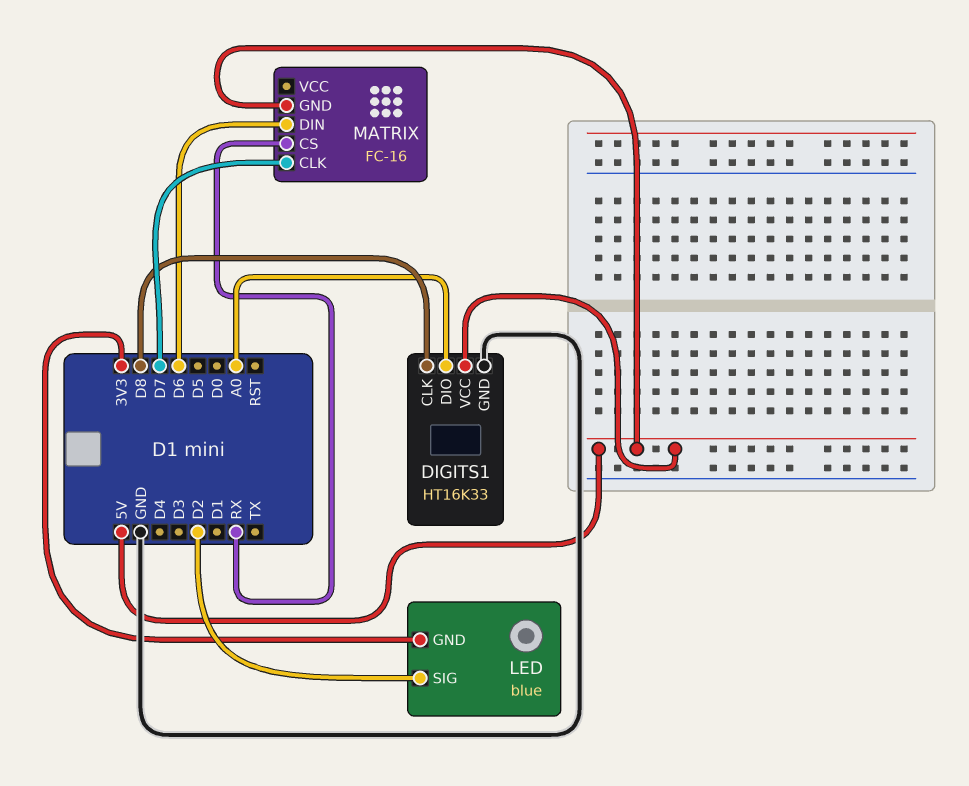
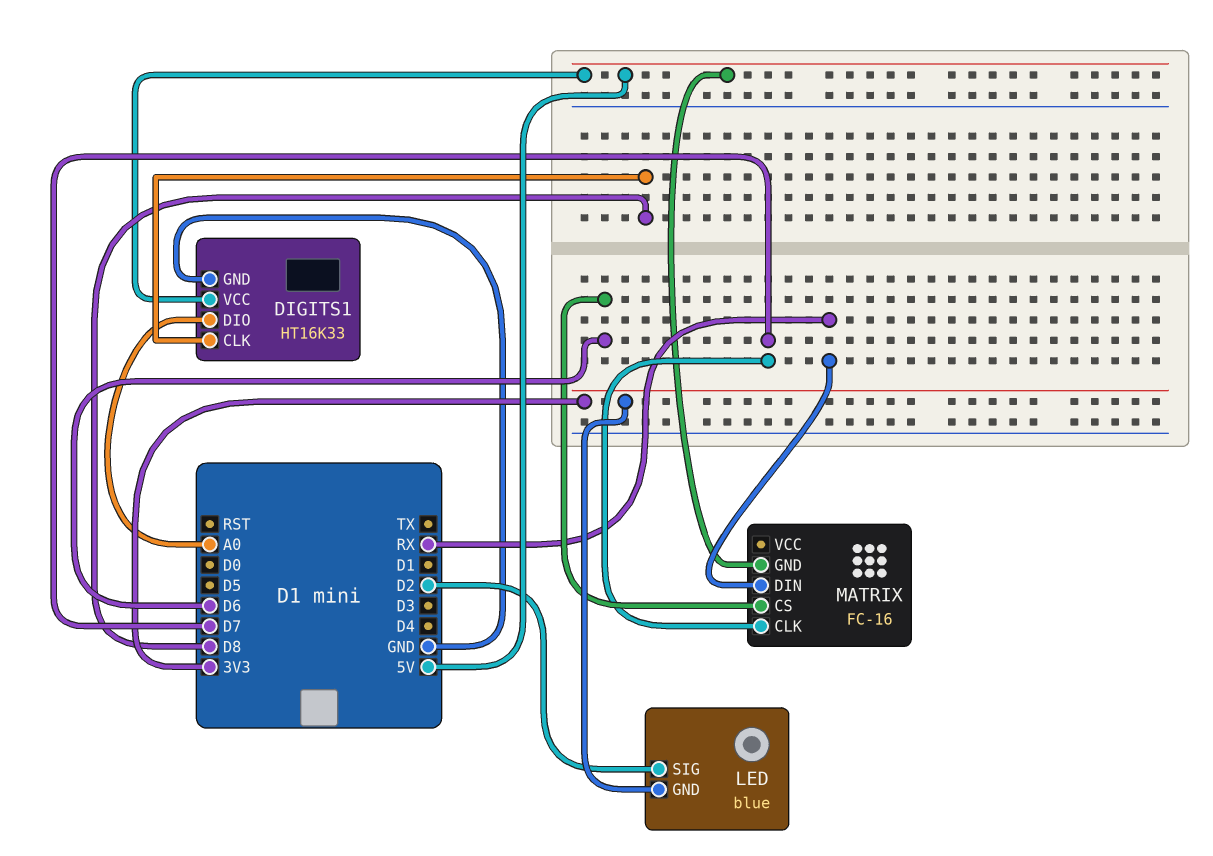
MATRIX pin CS: RX -> D6
MATRIX pin DIN: D6 -> RX

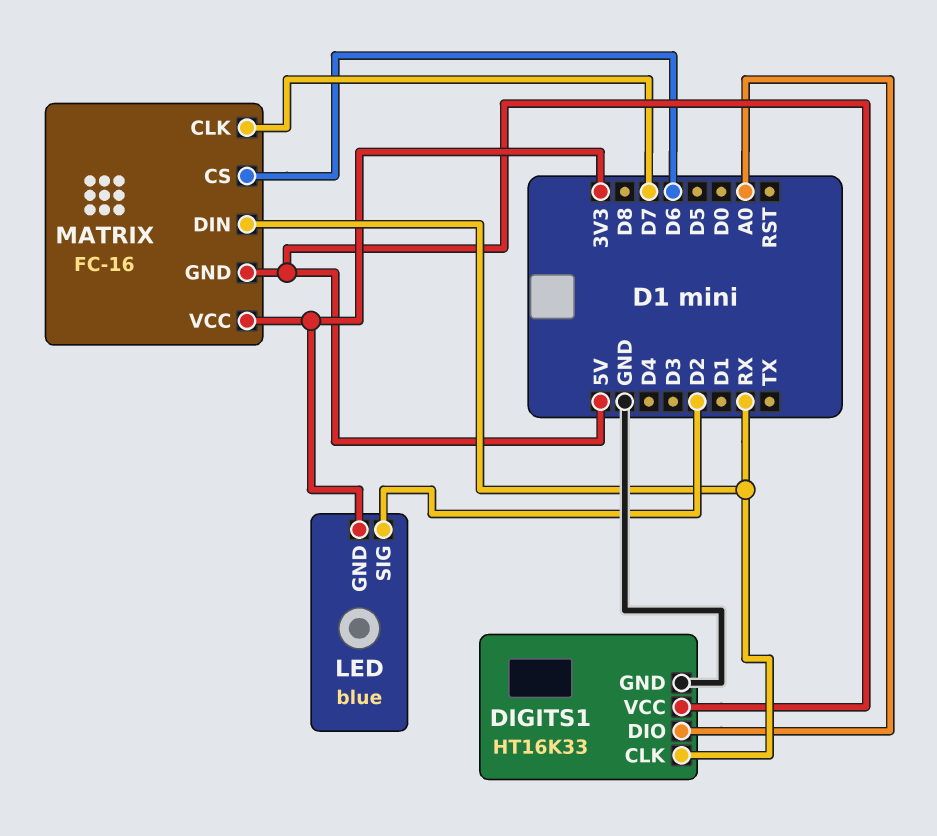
DIGITS1 pin CLK: D8 -> RX
MATRIX pin VCC: none -> 3V3

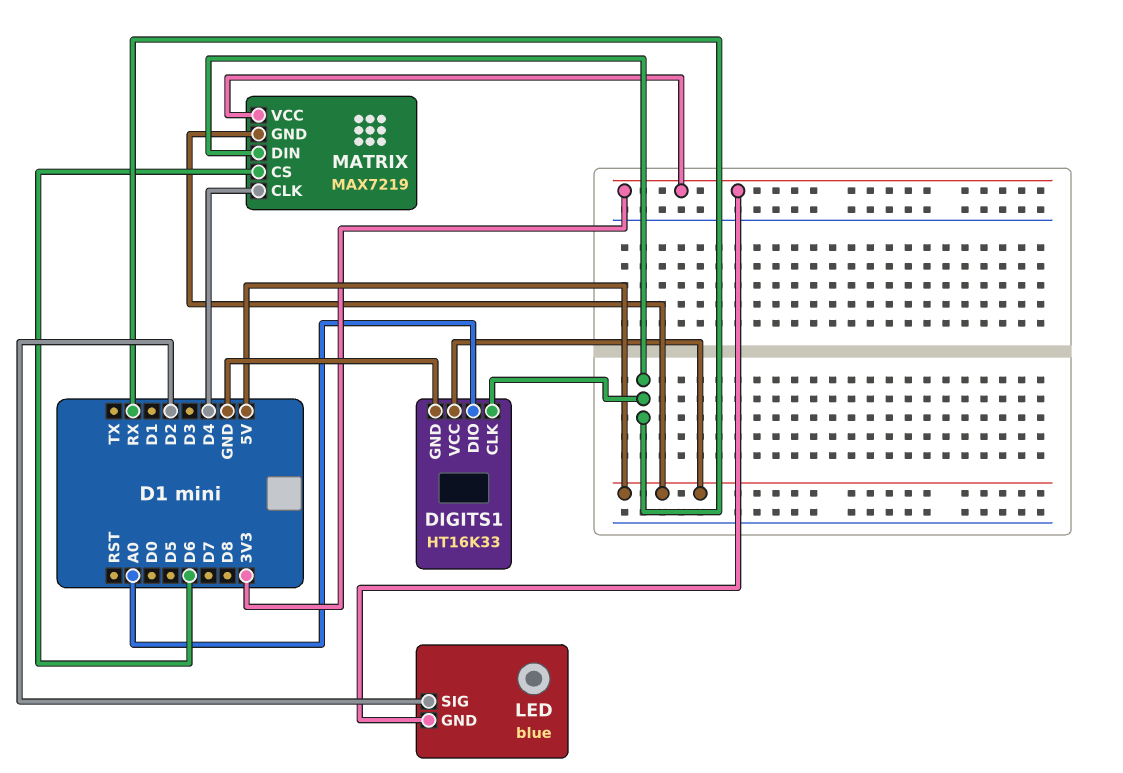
MATRIX: FC-16 -> MAX7219
MATRIX pin CLK: D7 -> D4

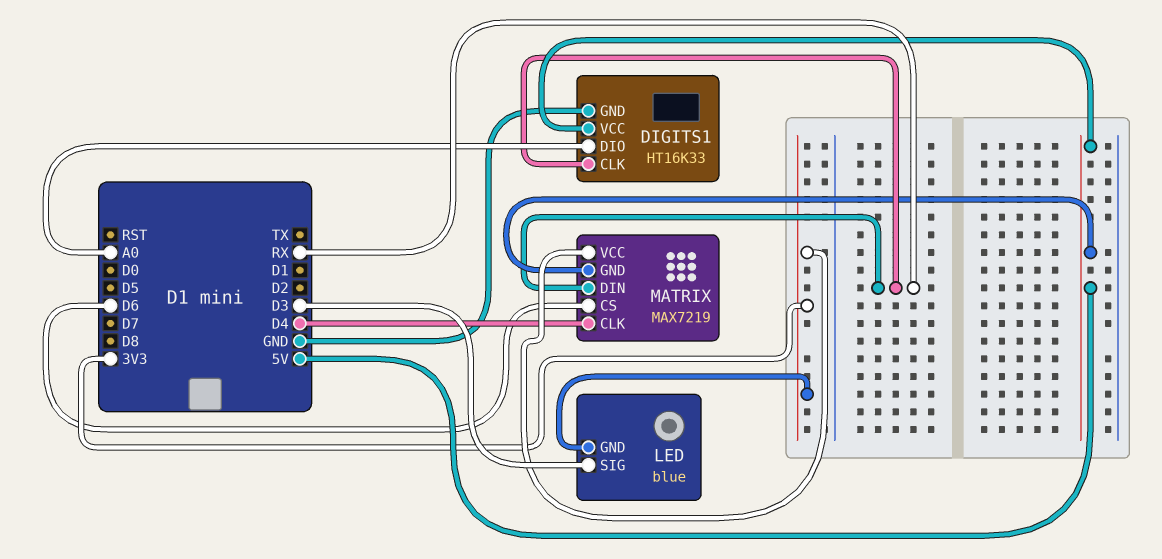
LED pin SIG: D2 -> D3

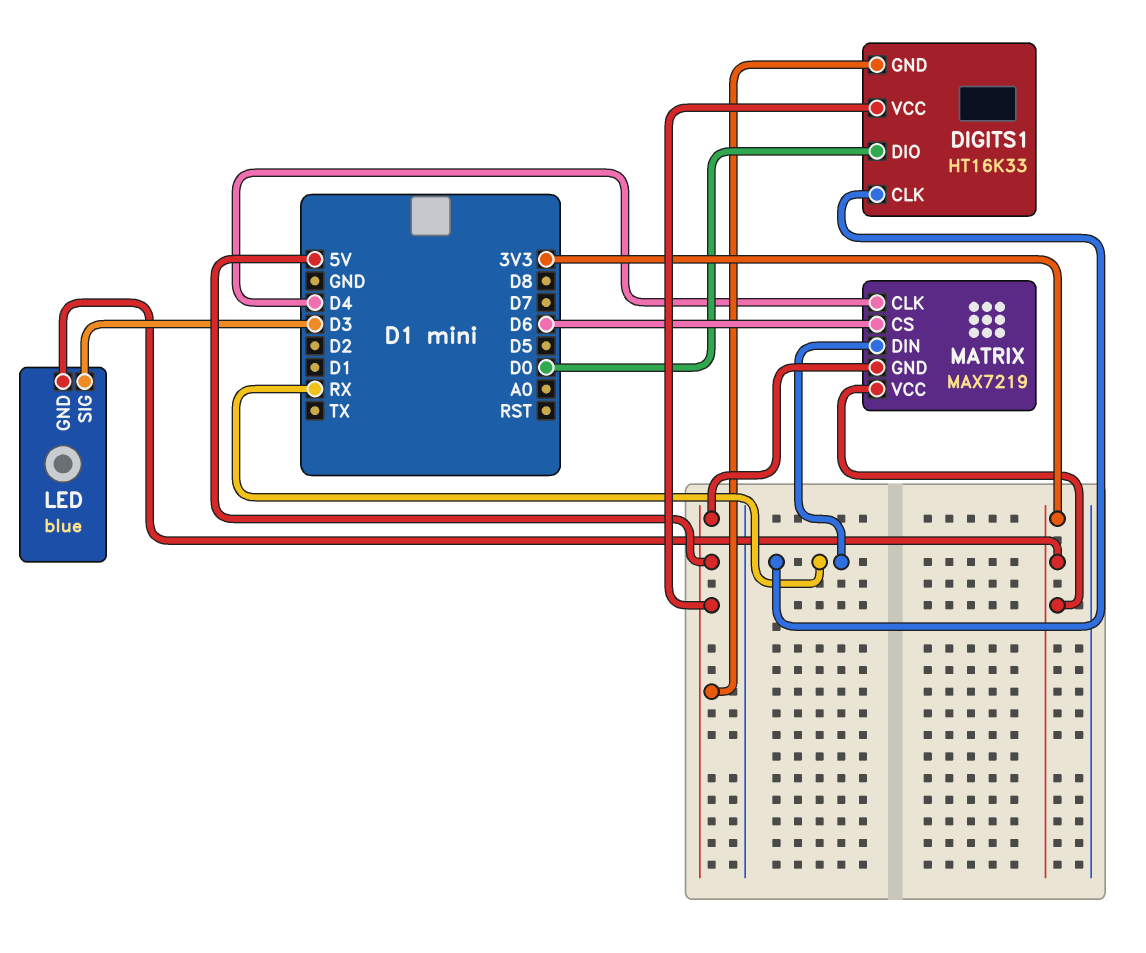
DIGITS1 pin DIO: A0 -> D0
DIGITS1 pin GND: GND -> 5V

